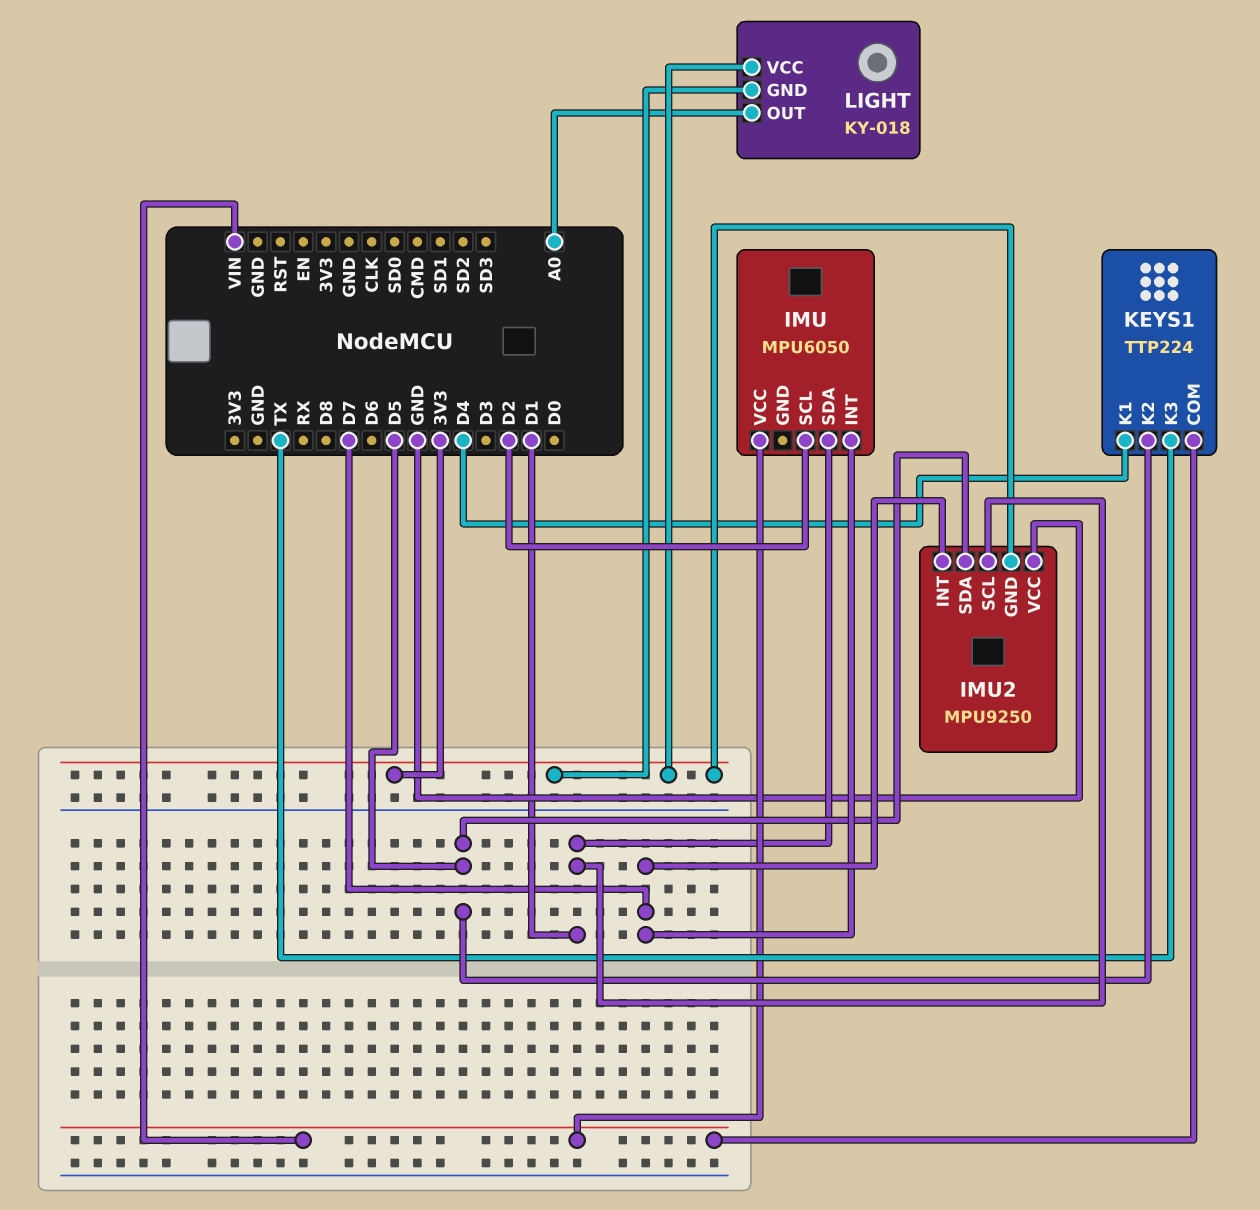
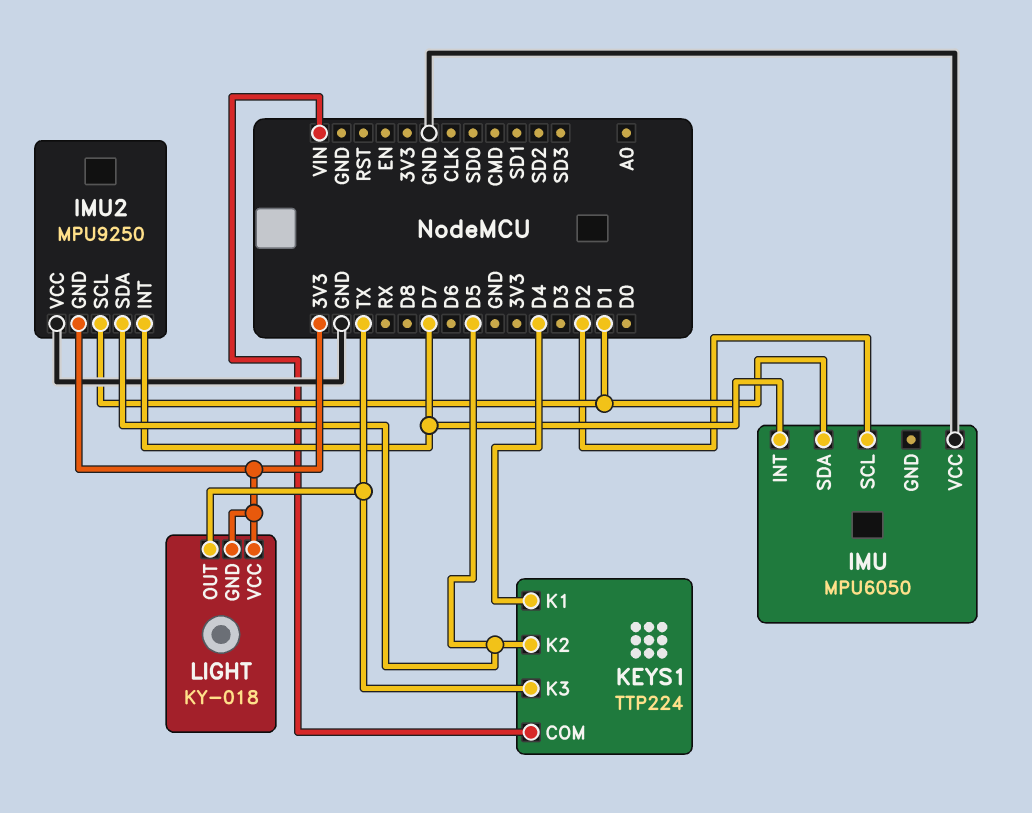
IMU pin VCC: VIN -> GND
LIGHT pin OUT: A0 -> TX

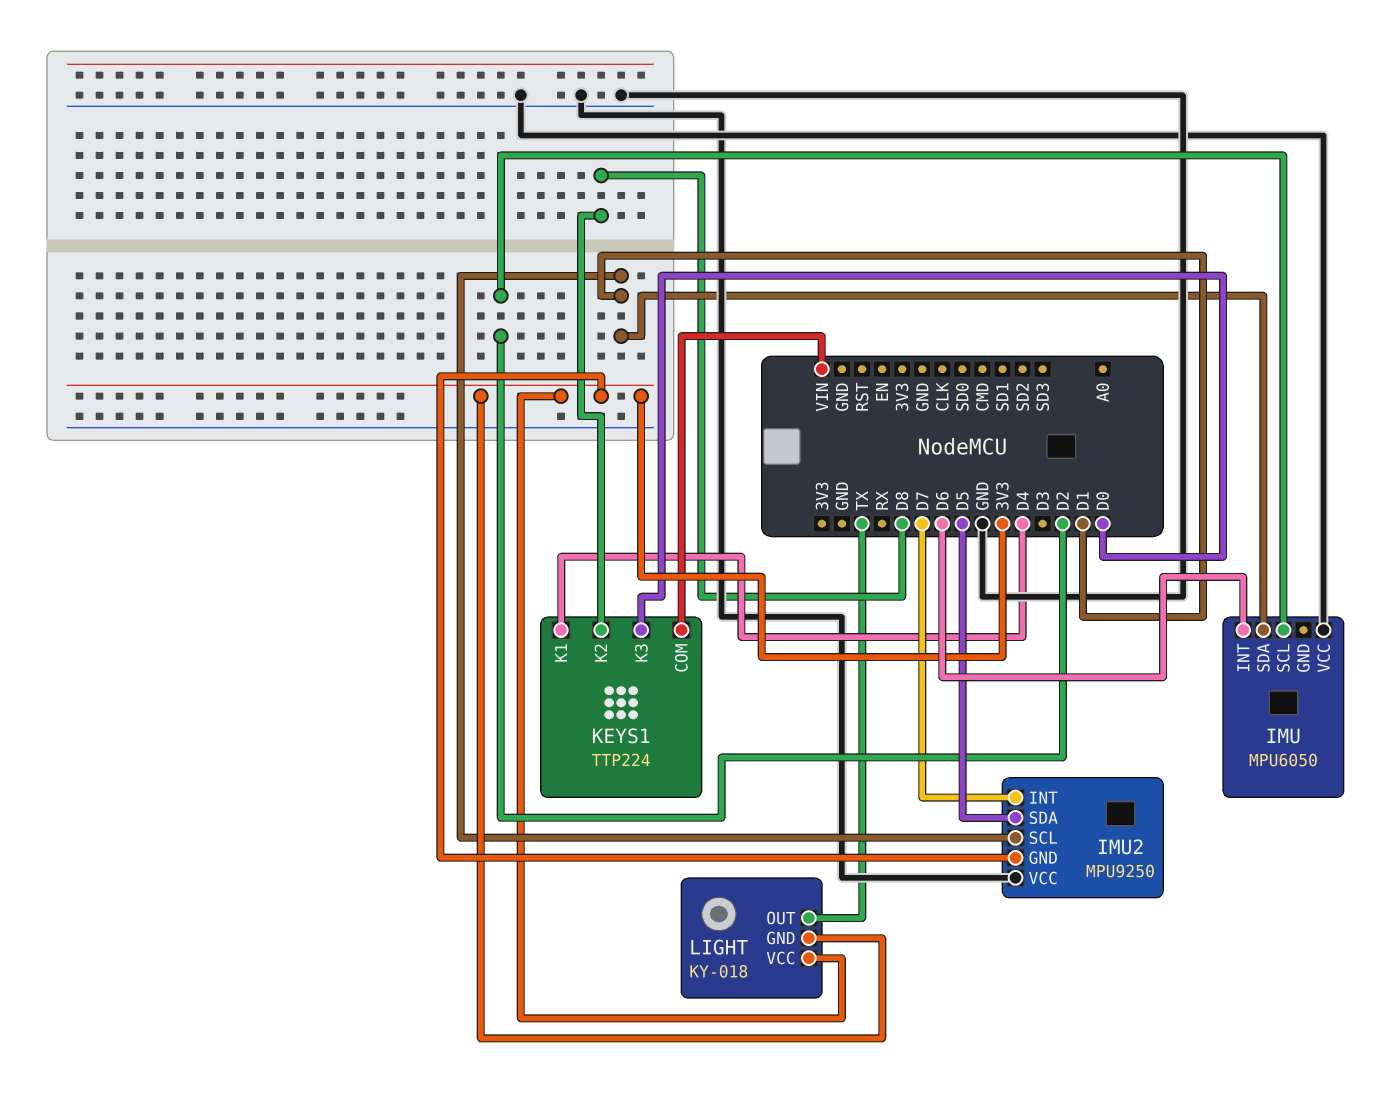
IMU pin INT: D7 -> D6
KEYS1 pin K2: D5 -> D8
KEYS1 pin K3: TX -> D0

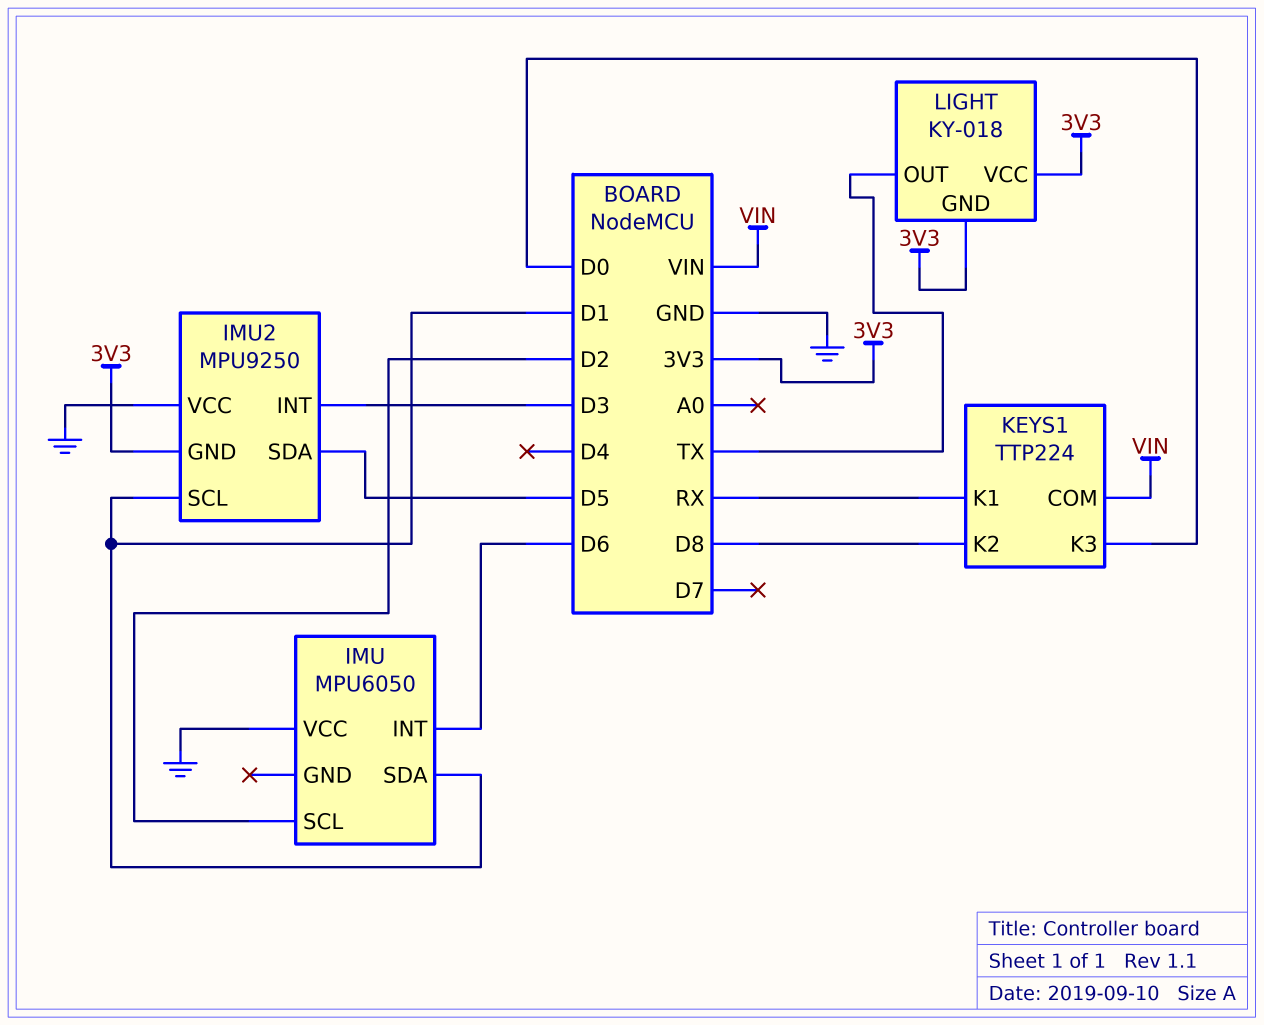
IMU2 pin INT: D7 -> D3
KEYS1 pin K1: D4 -> RX

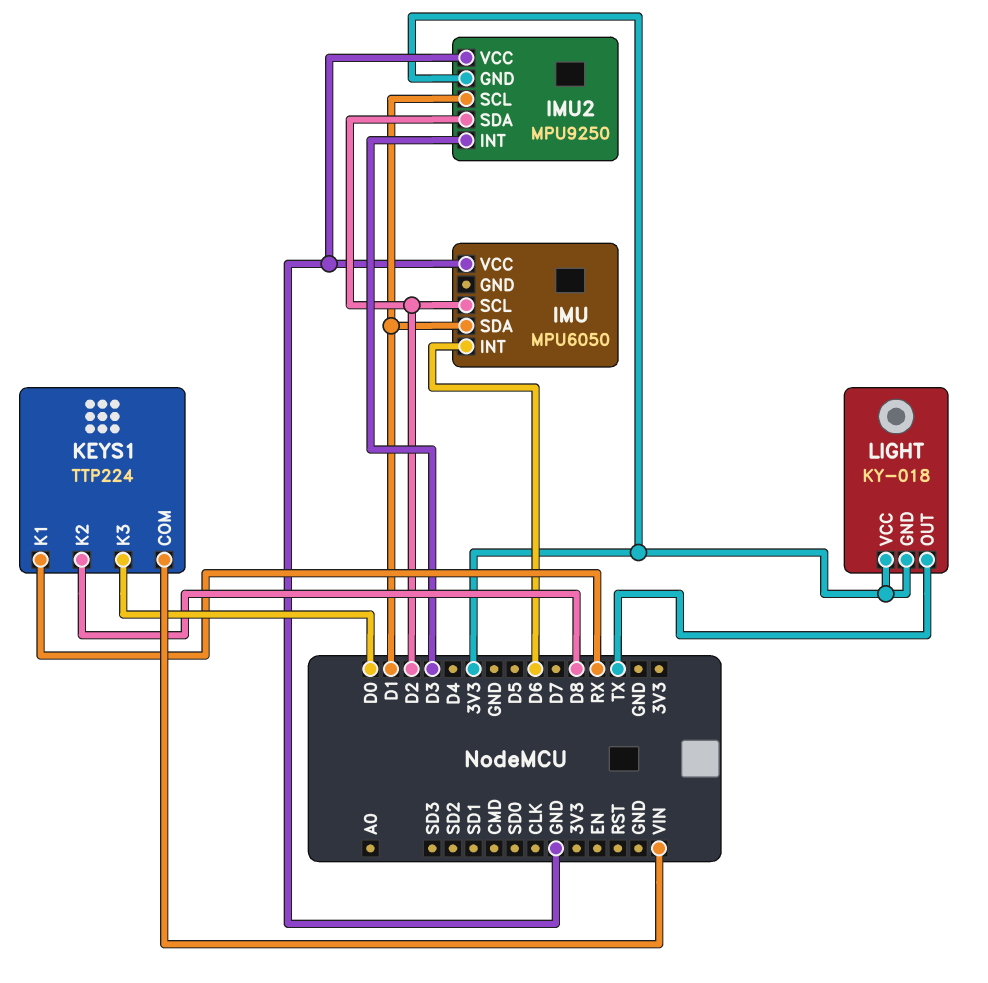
IMU2 pin SDA: D5 -> D2

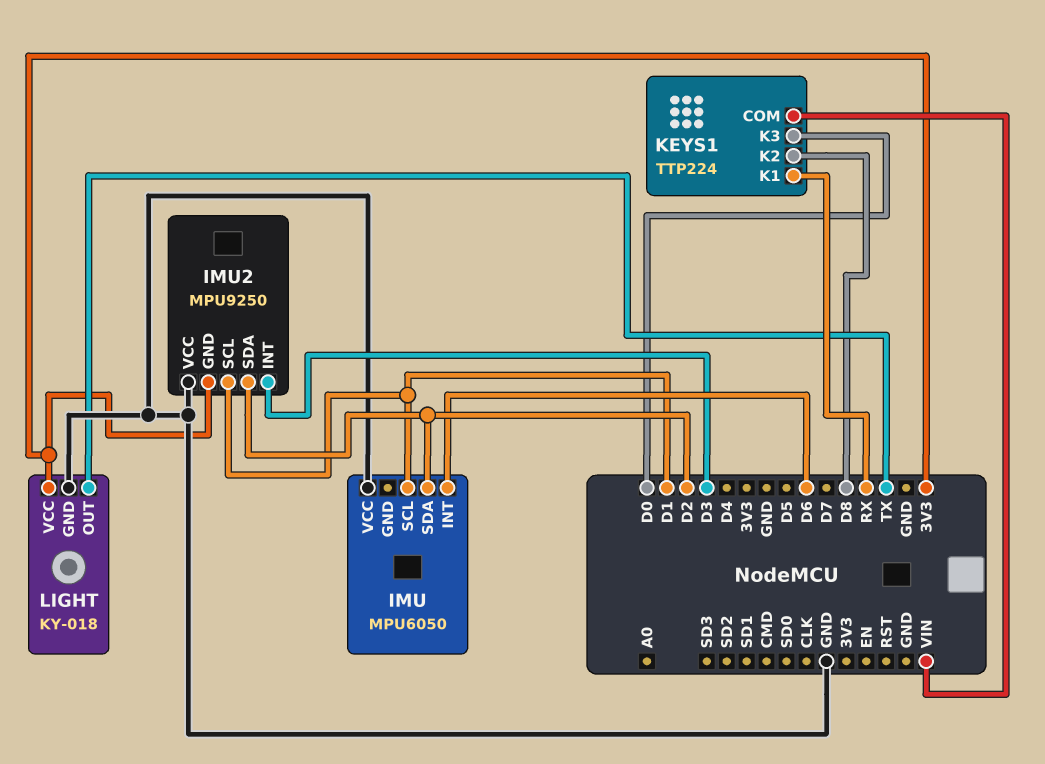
IMU pin SCL: D2 -> D1
IMU pin SDA: D1 -> D2
LIGHT pin GND: 3V3 -> GND

